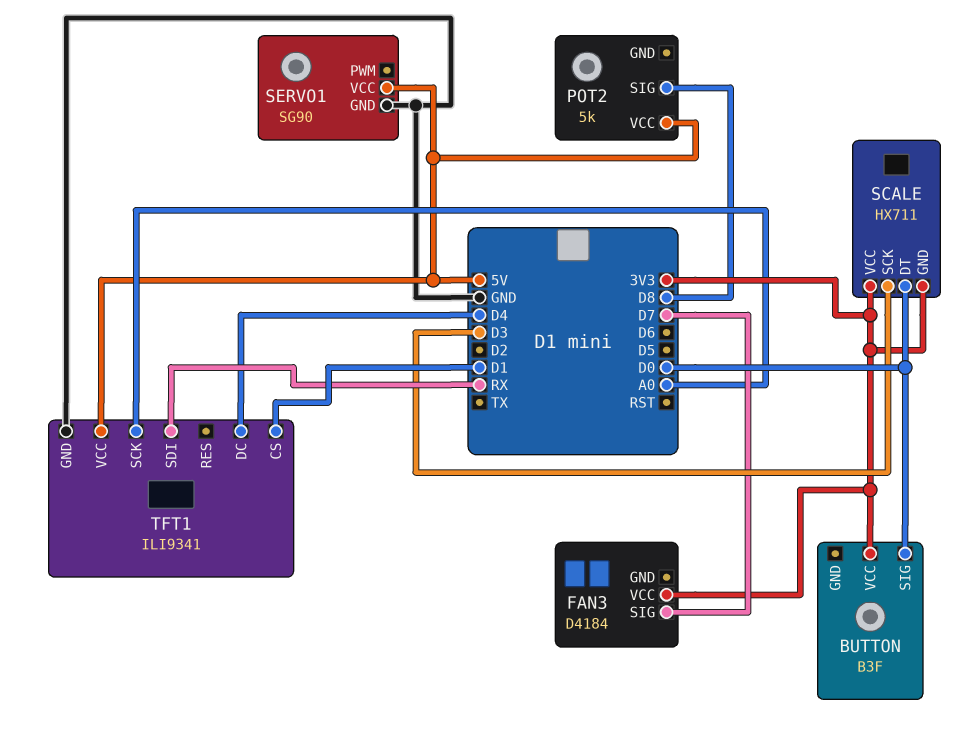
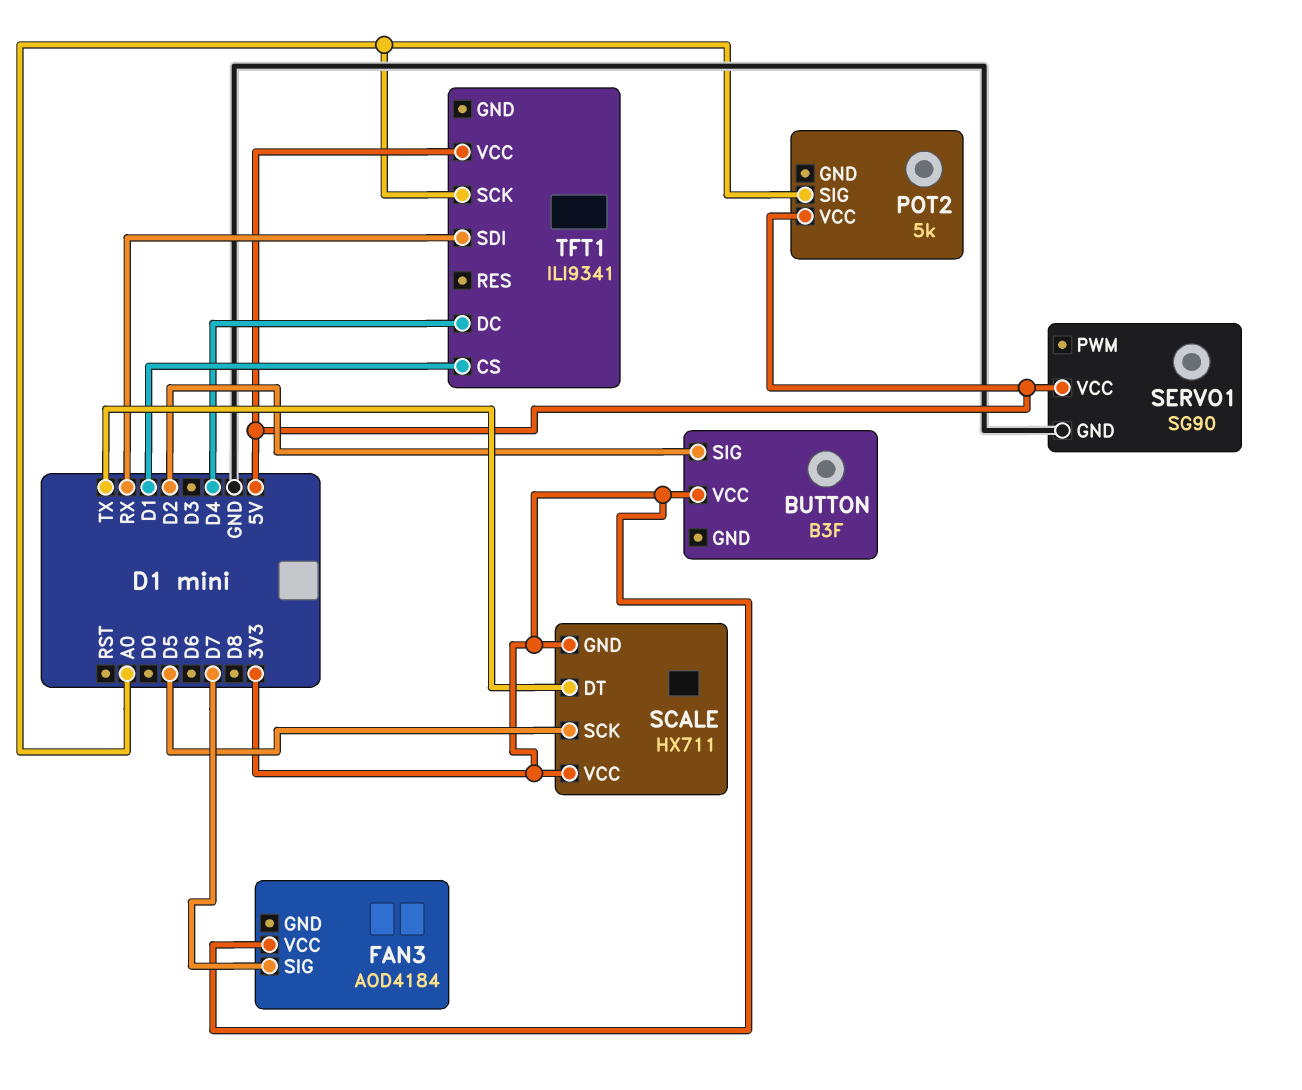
BUTTON pin SIG: D0 -> D2
FAN3: D4184 -> AOD4184
POT2 pin SIG: D8 -> A0
SCALE pin DT: D0 -> TX
SCALE pin SCK: D3 -> D5
TFT1 pin GND: GND -> none

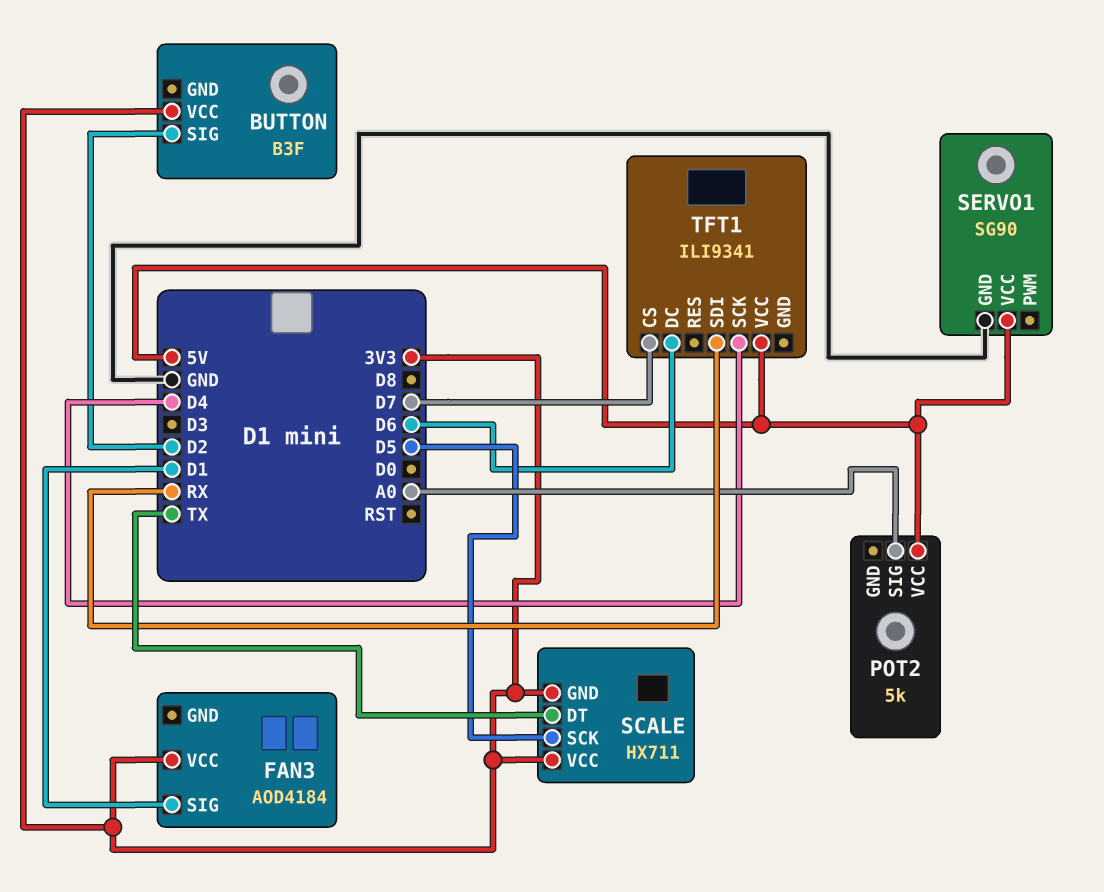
FAN3 pin SIG: D7 -> D1
TFT1 pin CS: D1 -> D7
TFT1 pin DC: D4 -> D6
TFT1 pin SCK: A0 -> D4

